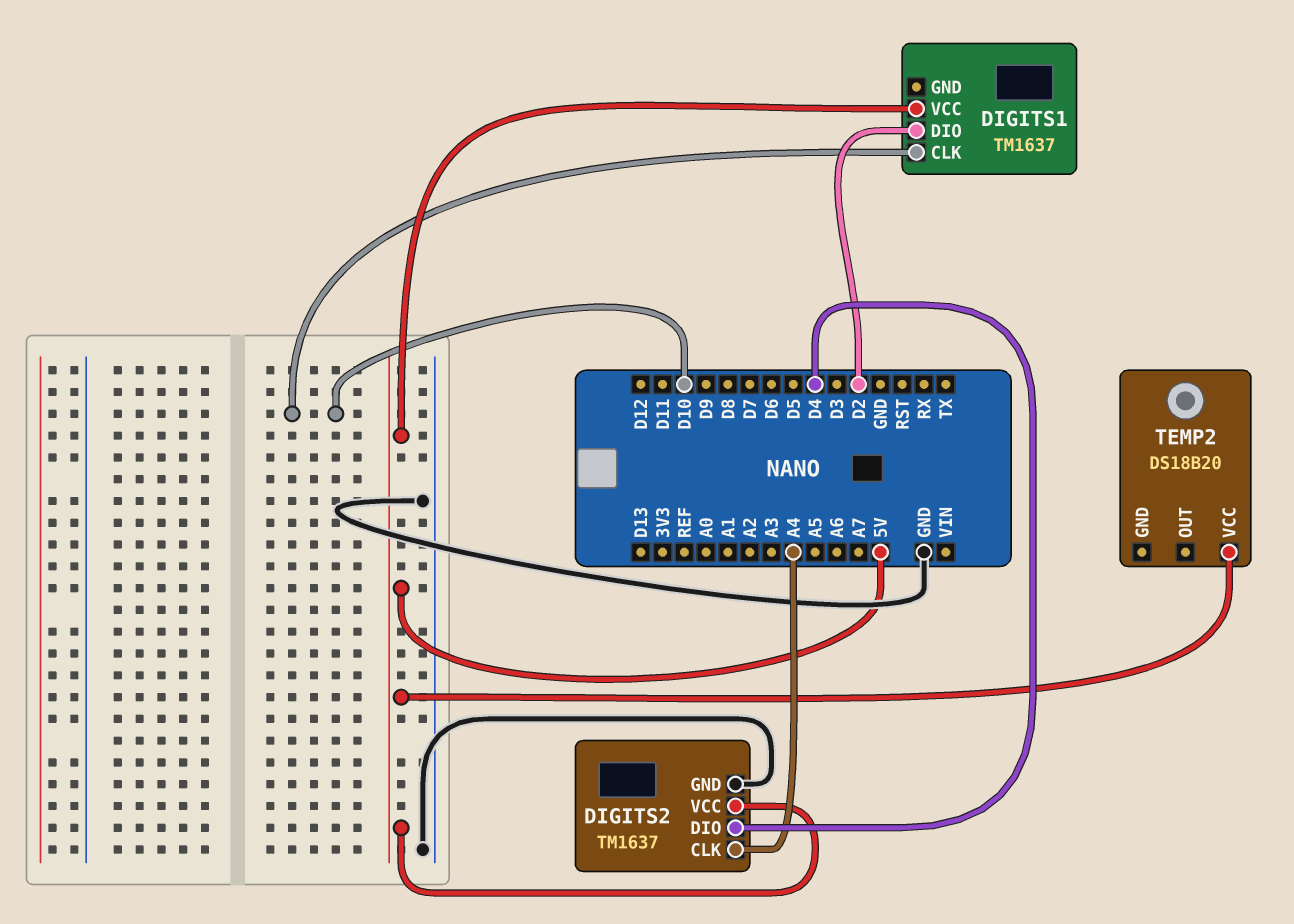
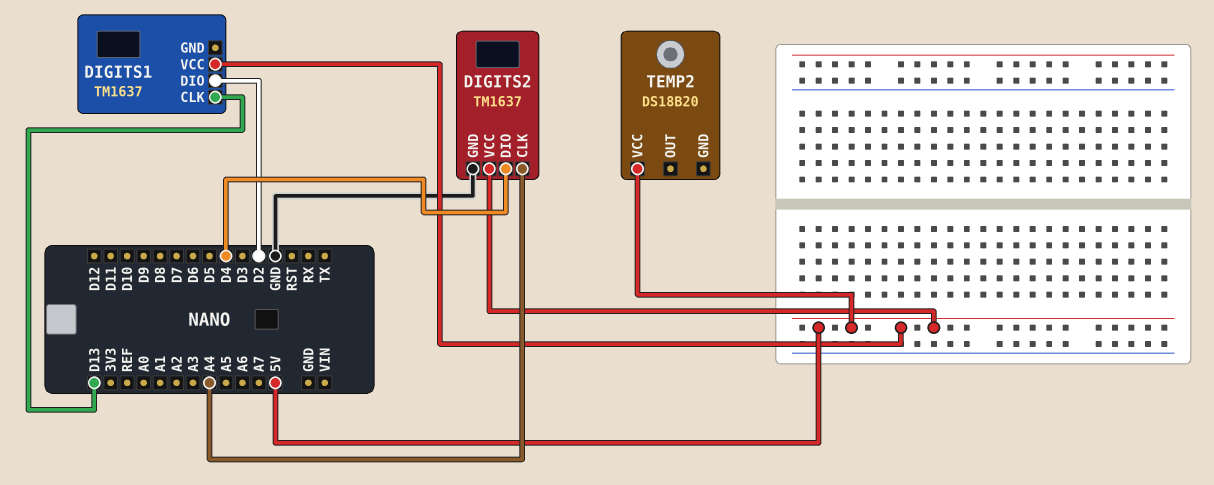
DIGITS1 pin CLK: D10 -> D13

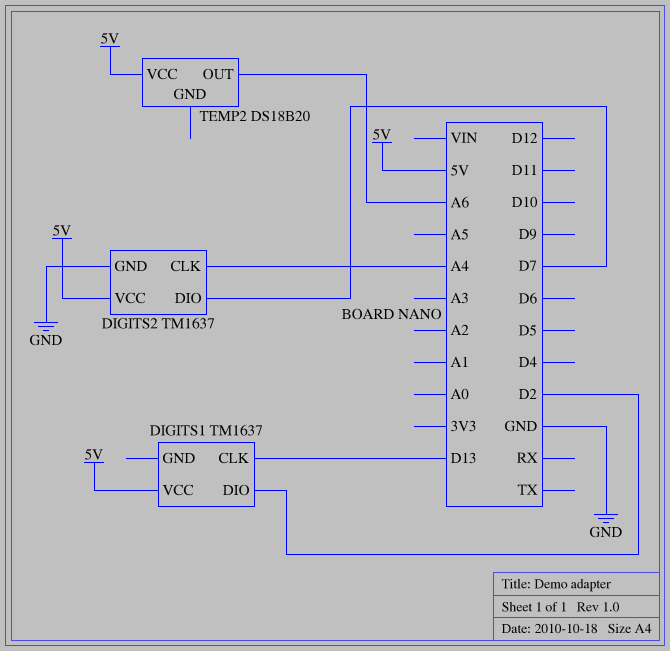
DIGITS2 pin DIO: D4 -> D7
TEMP2 pin OUT: none -> A6

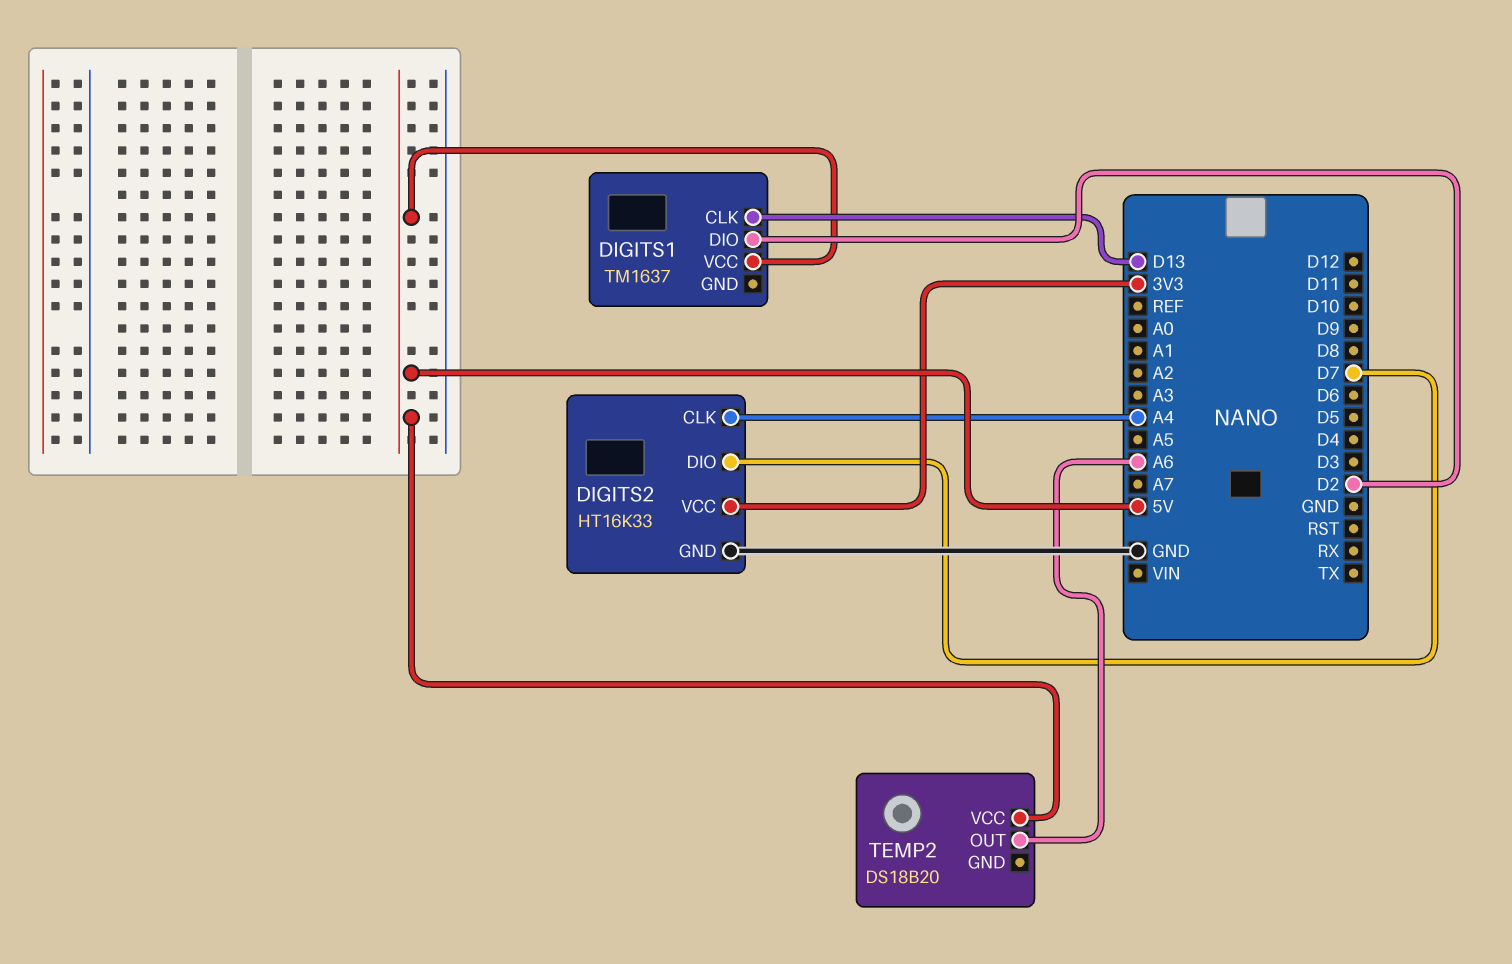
DIGITS2: TM1637 -> HT16K33
DIGITS2 pin VCC: 5V -> 3V3

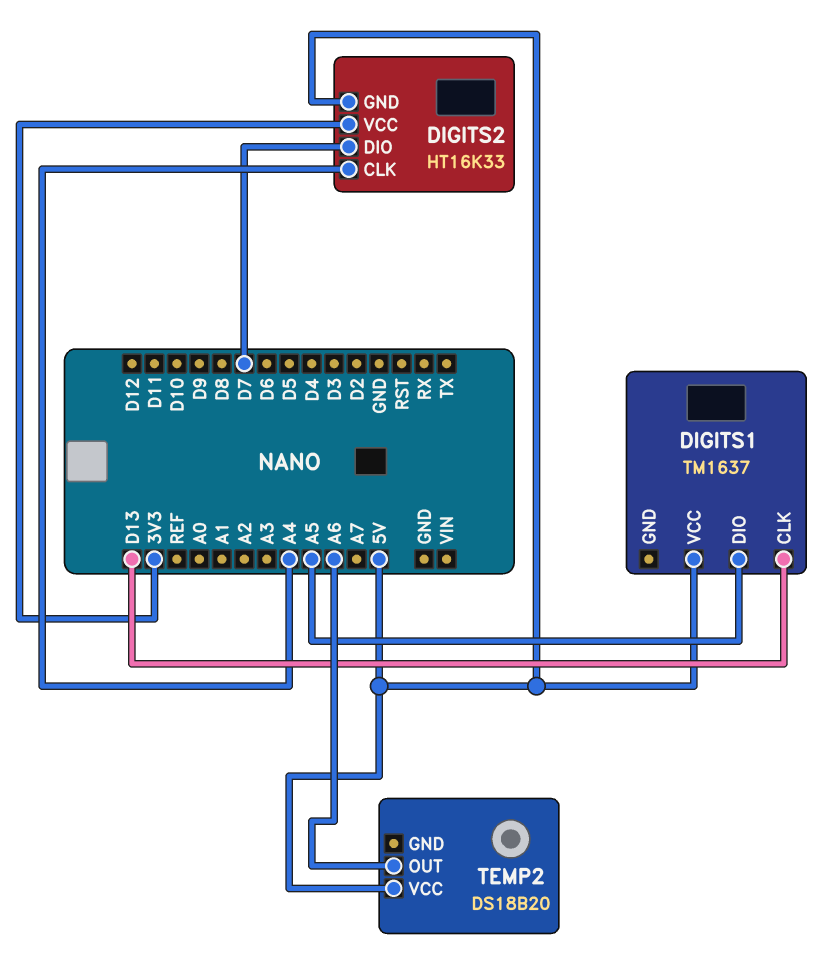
DIGITS1 pin DIO: D2 -> A5
DIGITS2 pin GND: GND -> 5V

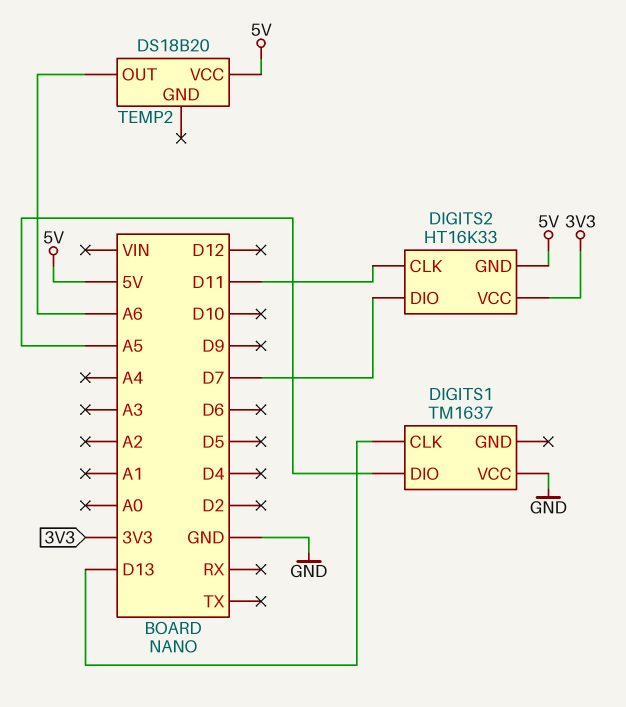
DIGITS1 pin VCC: 5V -> GND
DIGITS2 pin CLK: A4 -> D11

